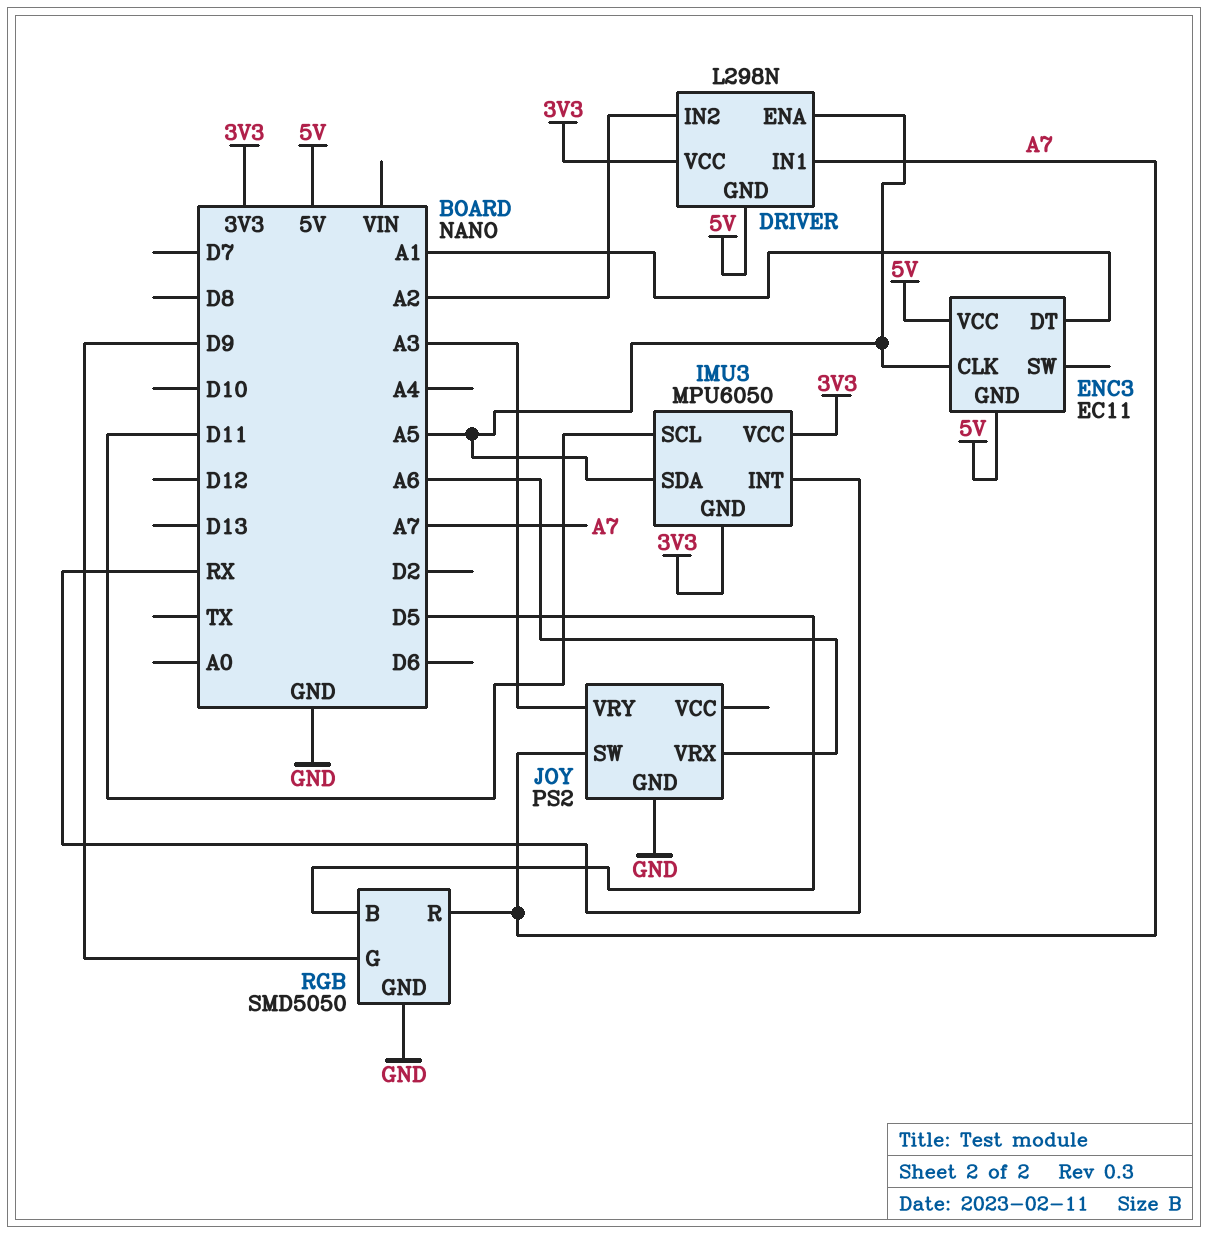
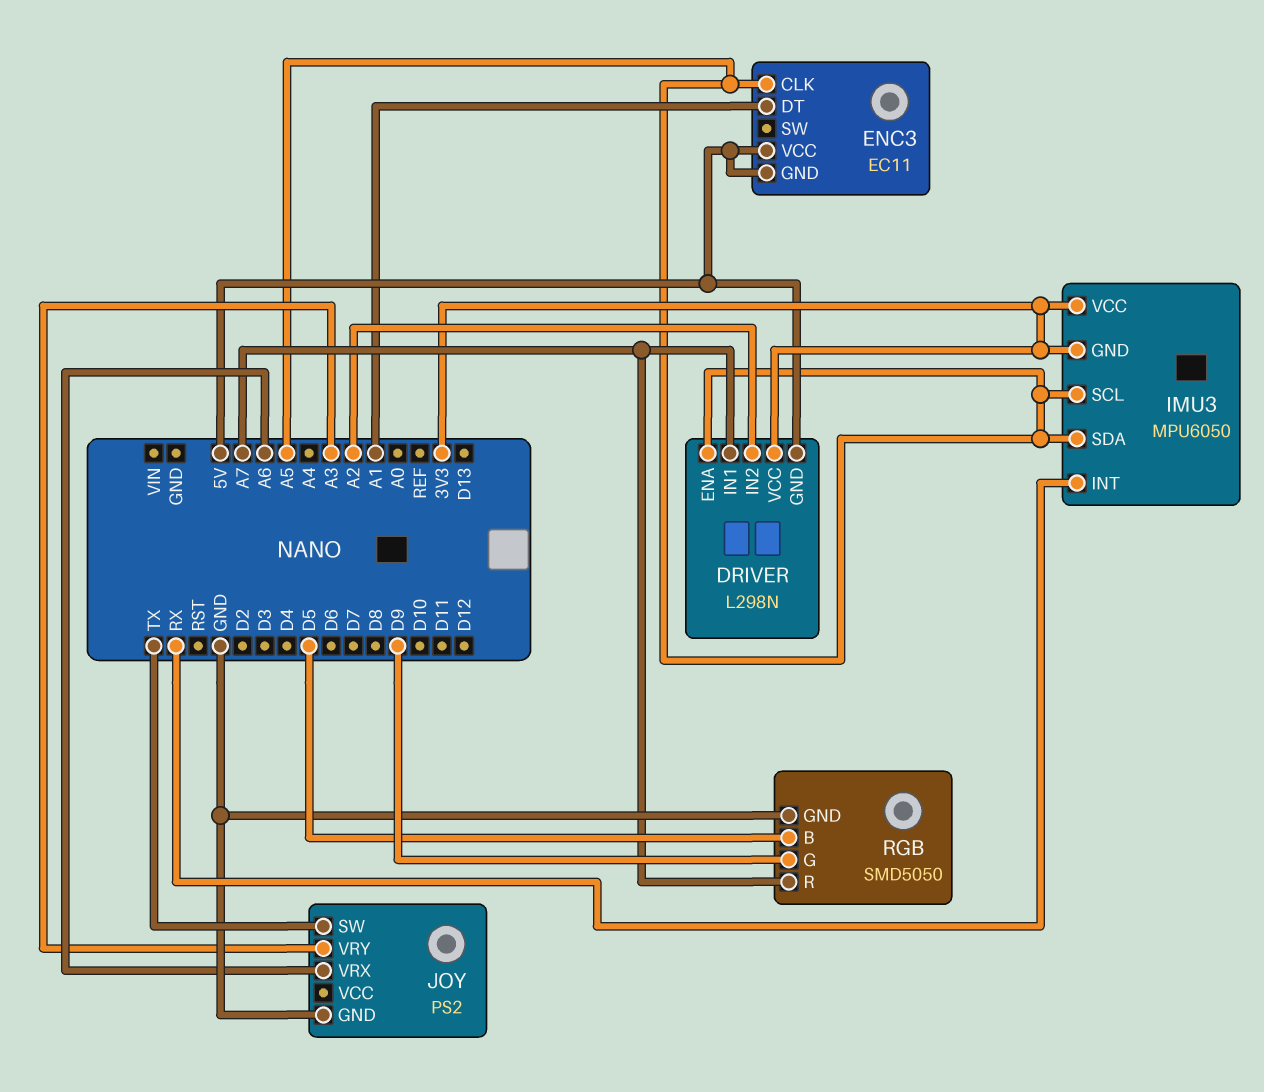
IMU3 pin SCL: D11 -> A5
JOY pin SW: A7 -> TX

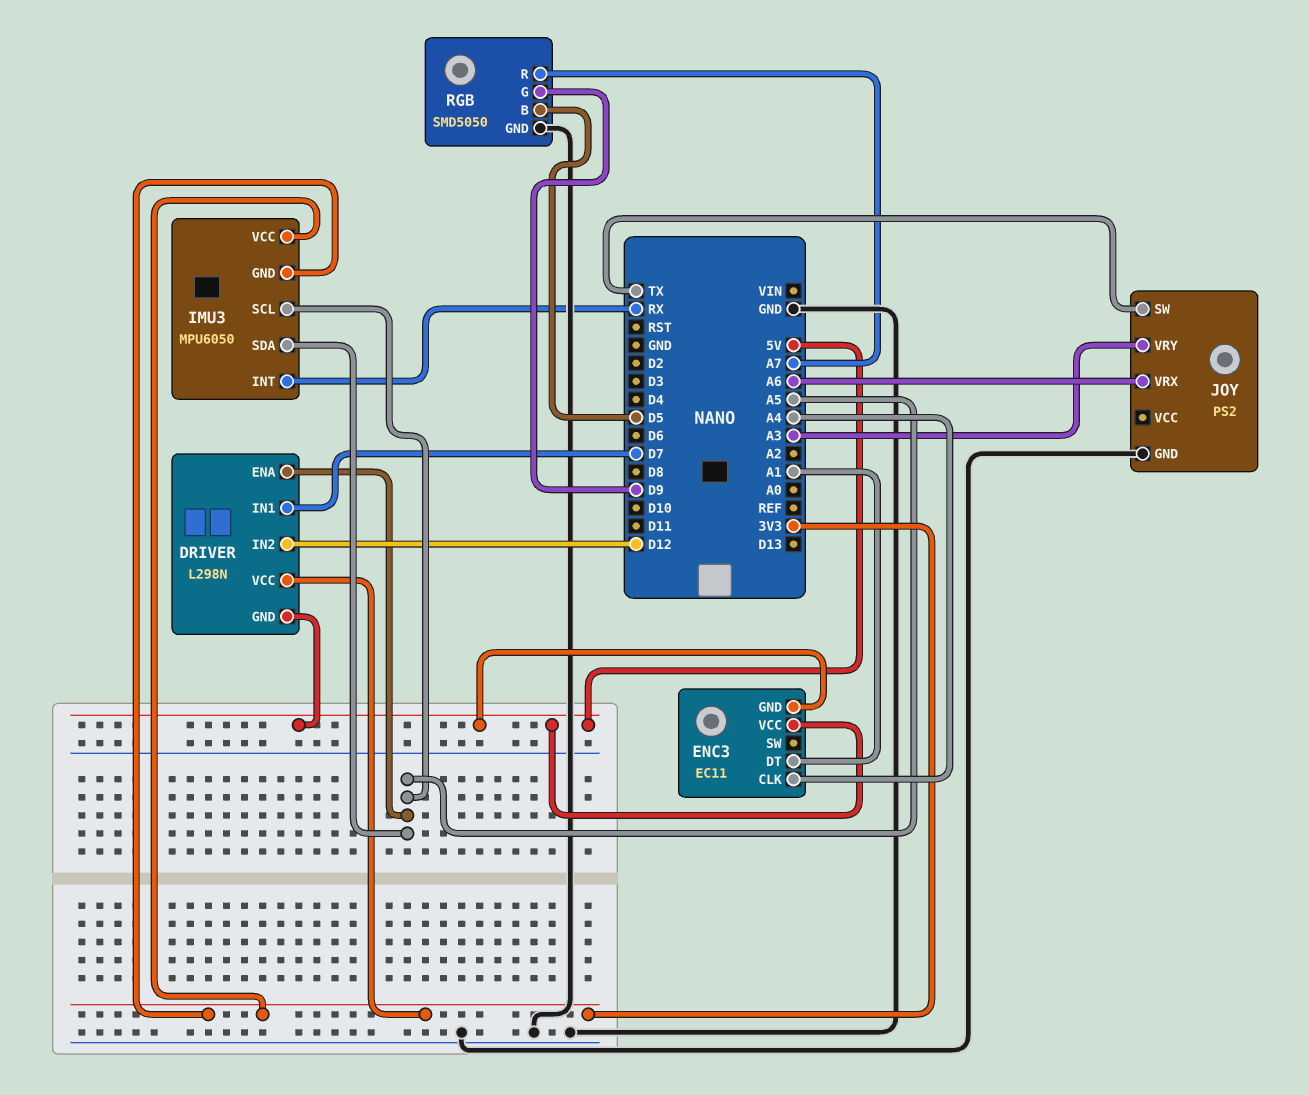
DRIVER pin IN1: A7 -> D7
DRIVER pin IN2: A2 -> D12
ENC3 pin CLK: A5 -> A4

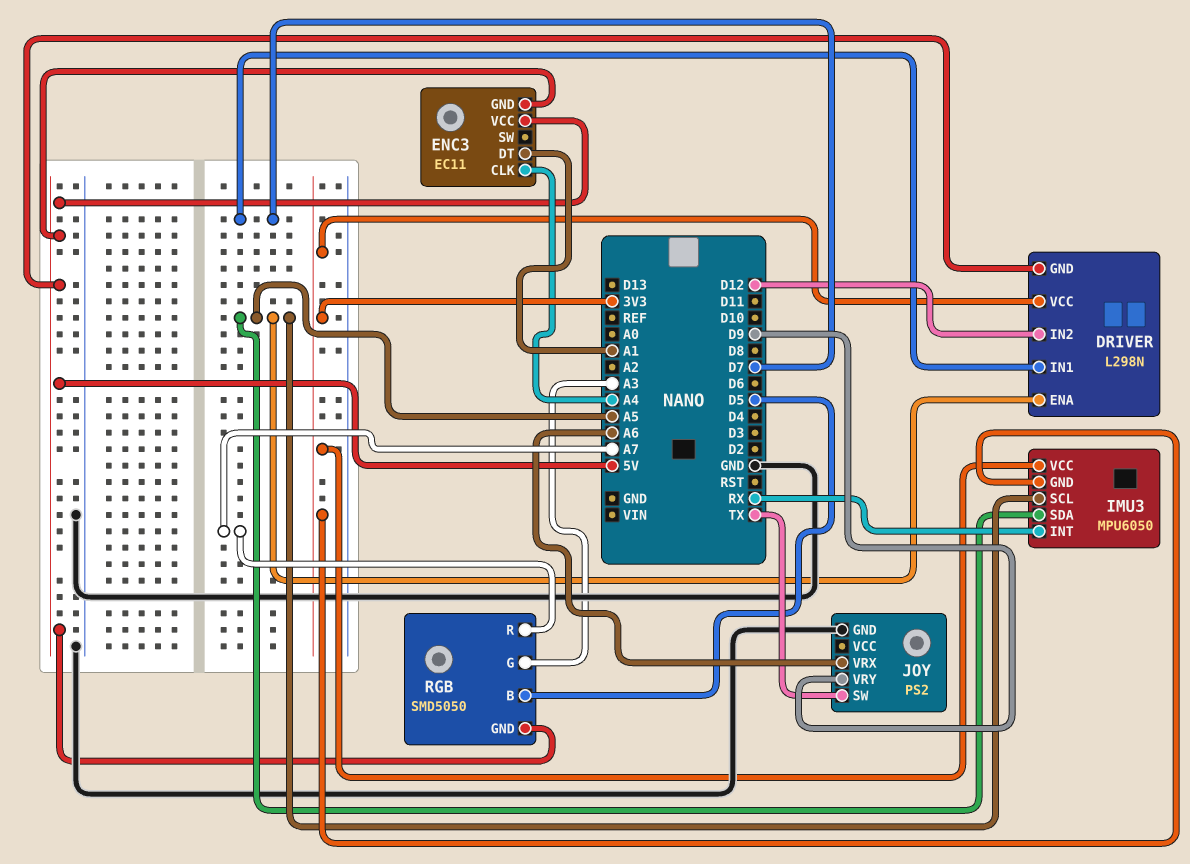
JOY pin VRY: A3 -> D9
RGB pin G: D9 -> A3
RGB pin GND: GND -> 5V

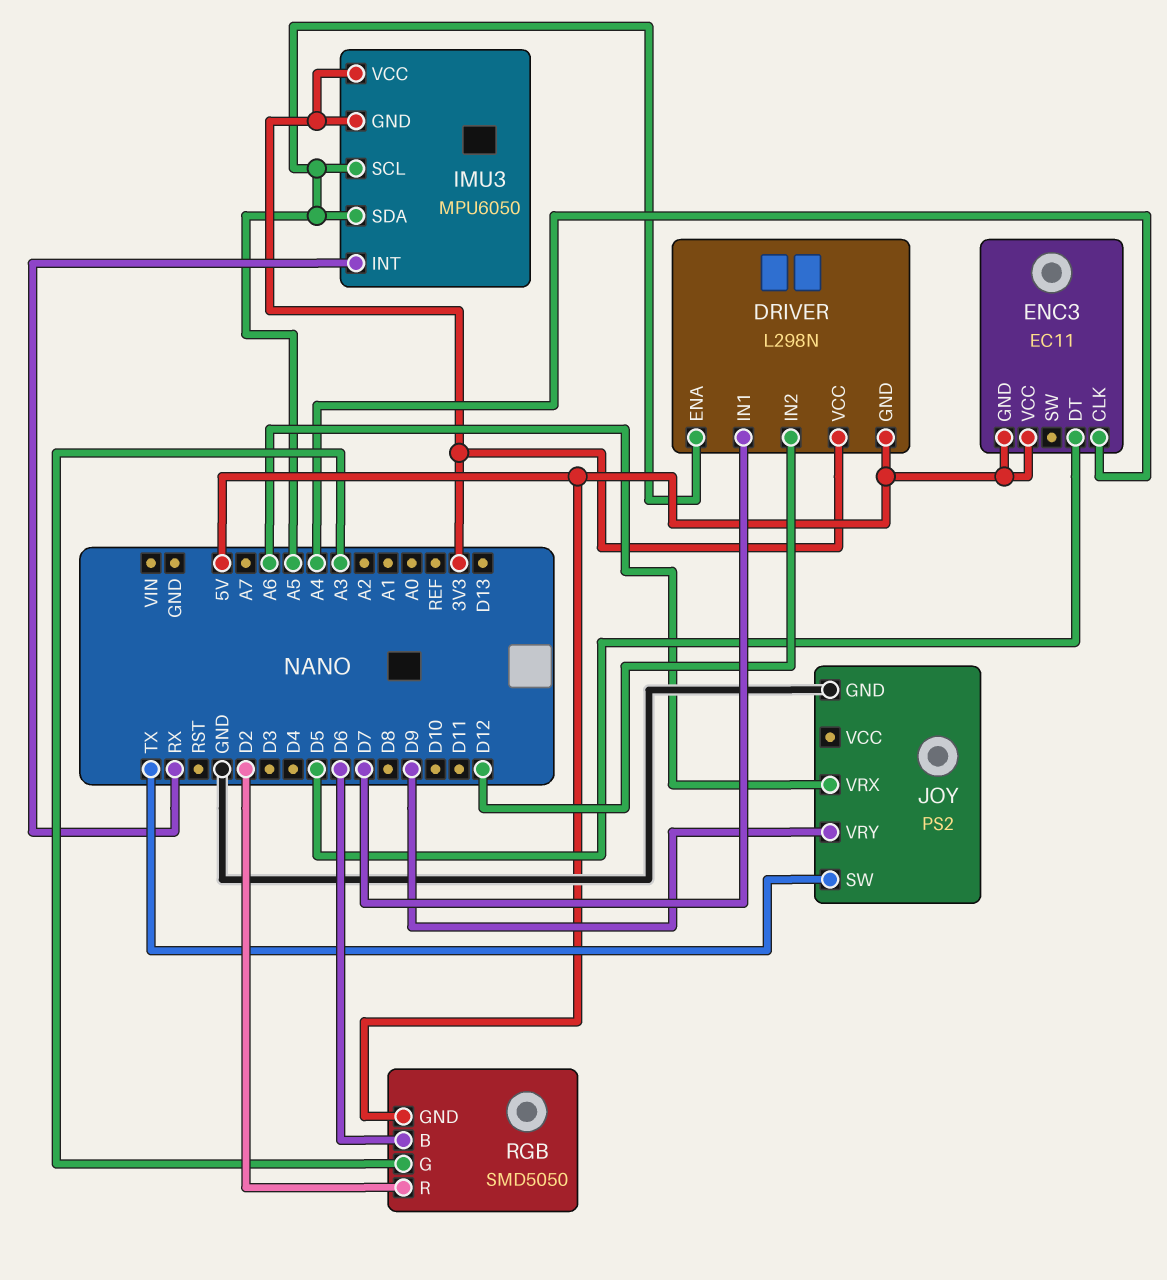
ENC3 pin DT: A1 -> D5
RGB pin B: D5 -> D6
RGB pin R: A7 -> D2

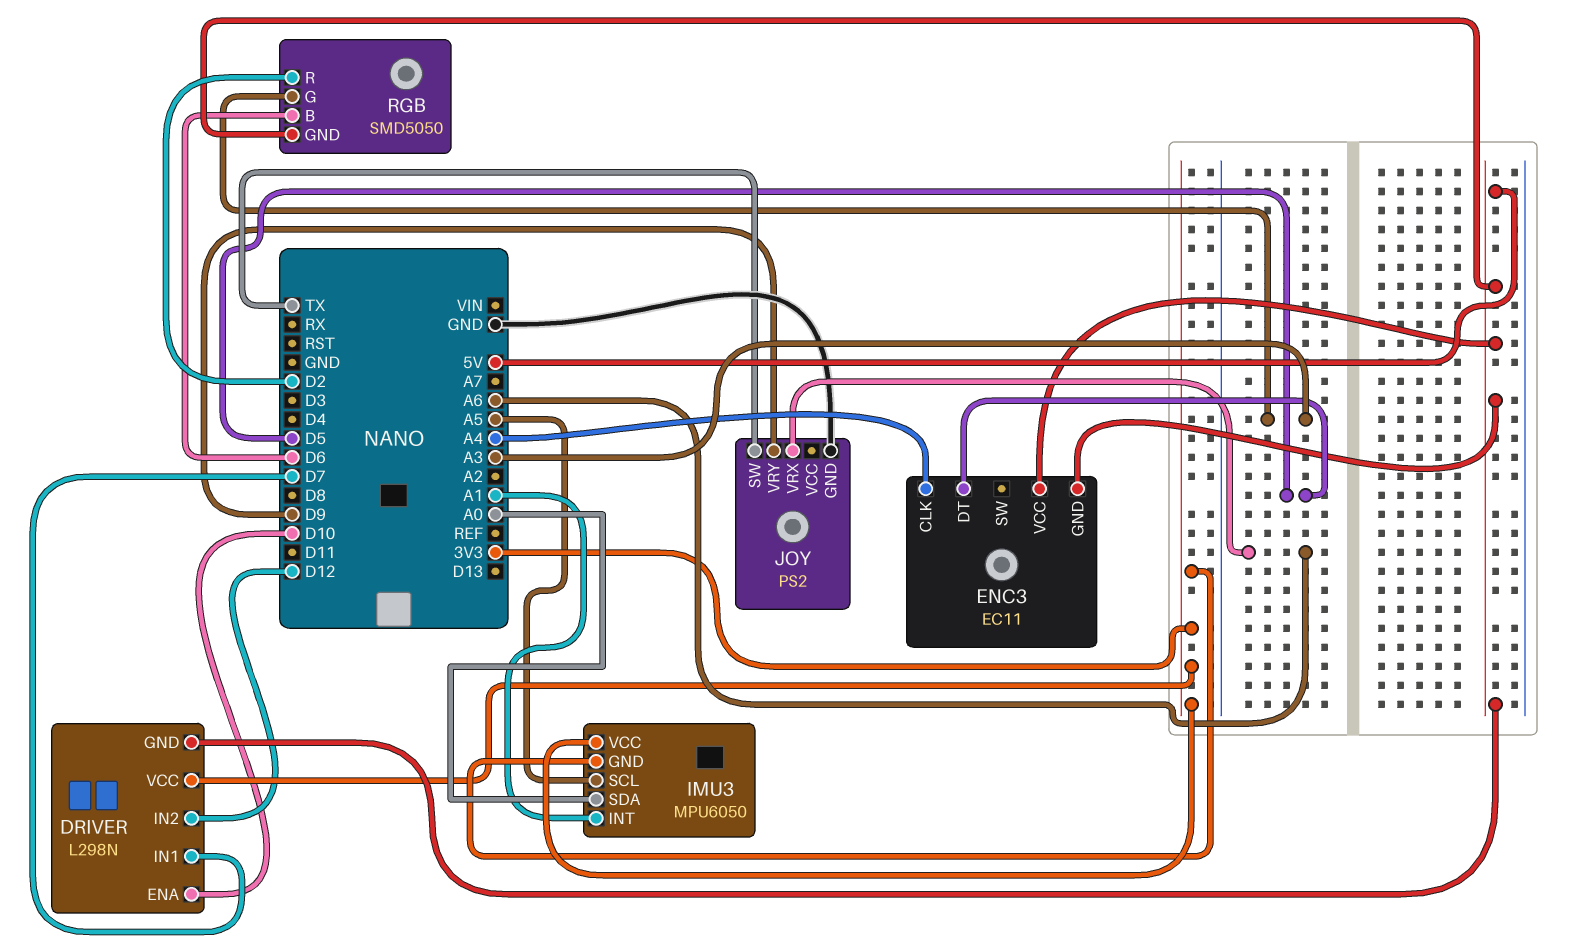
DRIVER pin ENA: A5 -> D10
IMU3 pin INT: RX -> A1
IMU3 pin SDA: A5 -> A0

